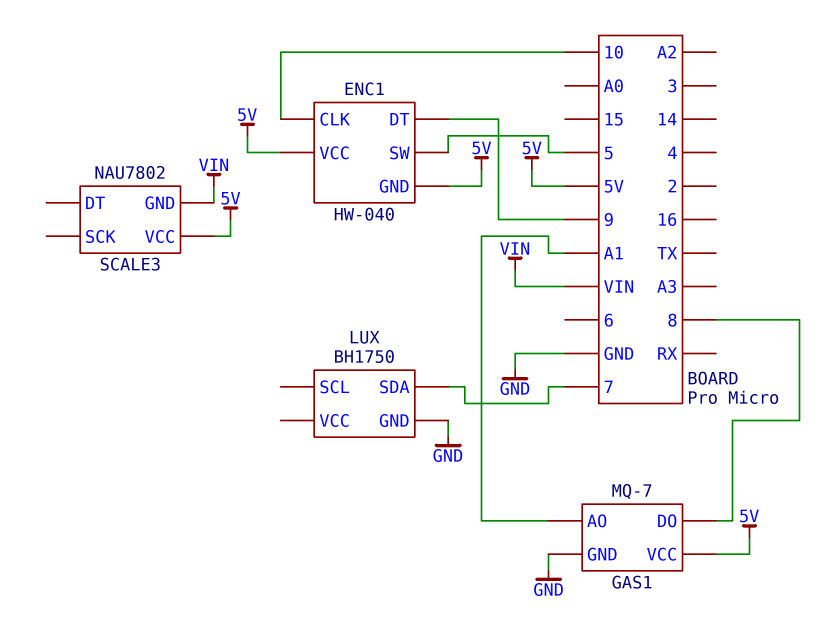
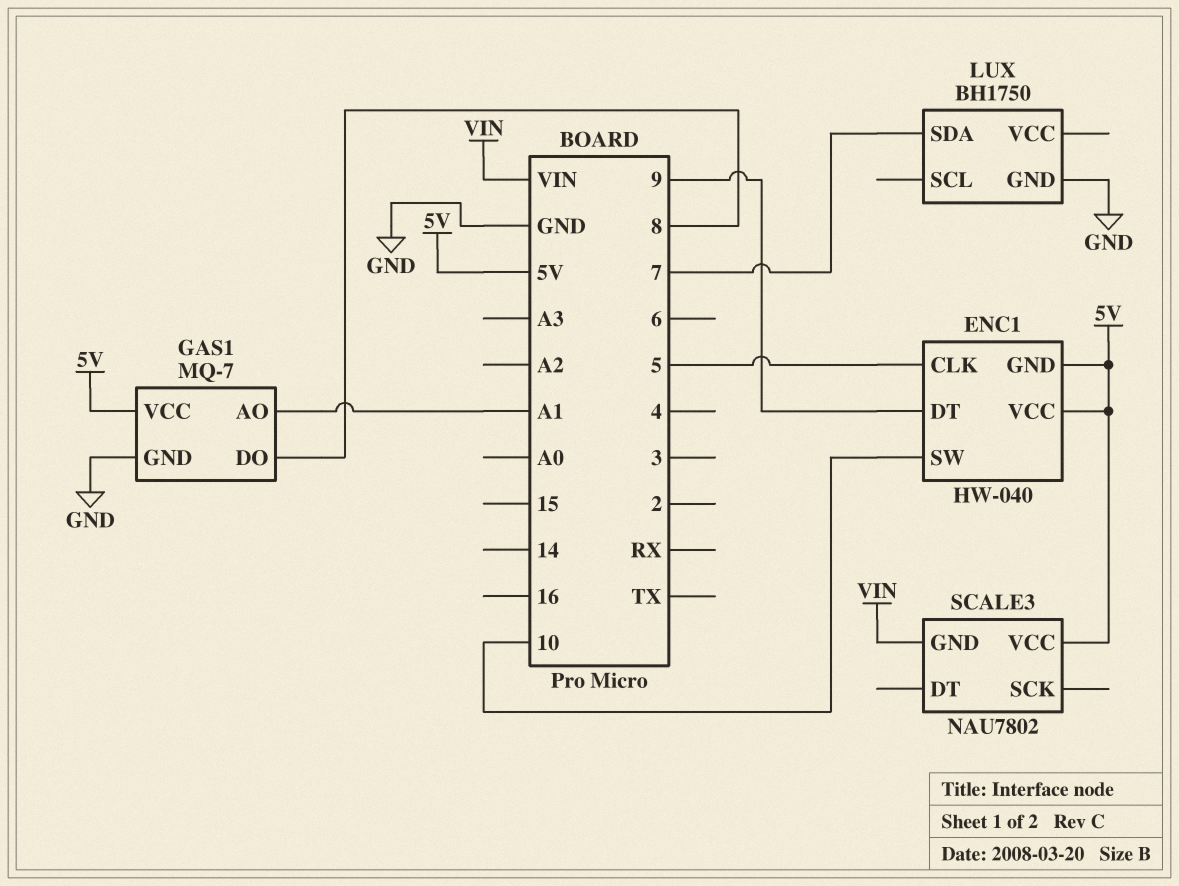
ENC1 pin CLK: 10 -> 5
ENC1 pin SW: 5 -> 10

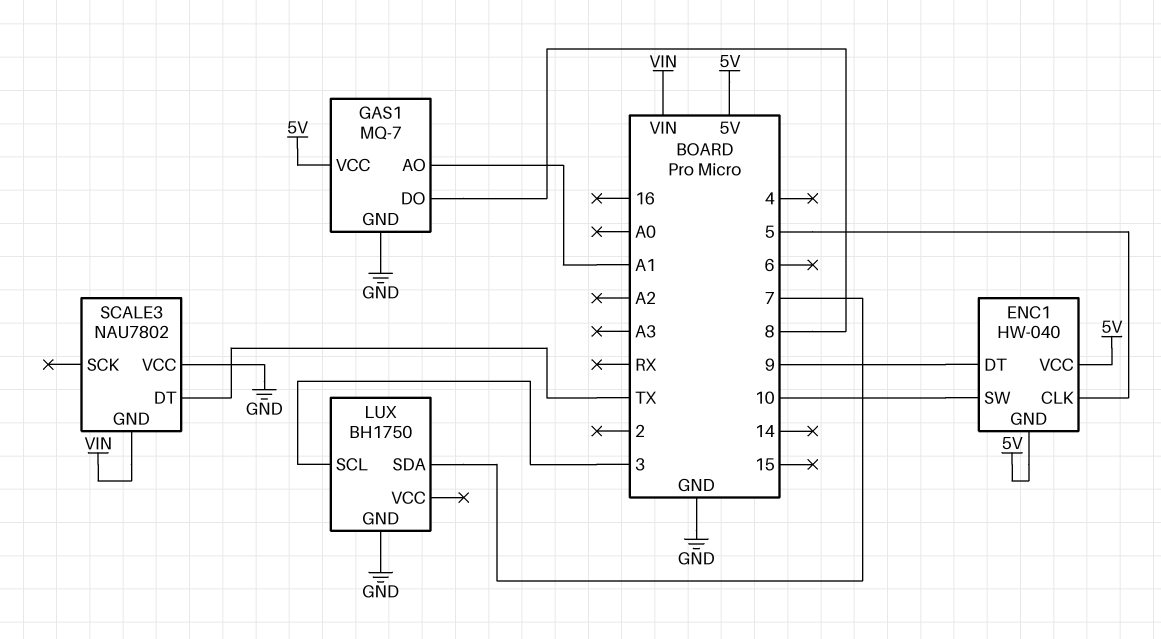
LUX pin SCL: none -> 3
SCALE3 pin DT: none -> TX
SCALE3 pin VCC: 5V -> GND

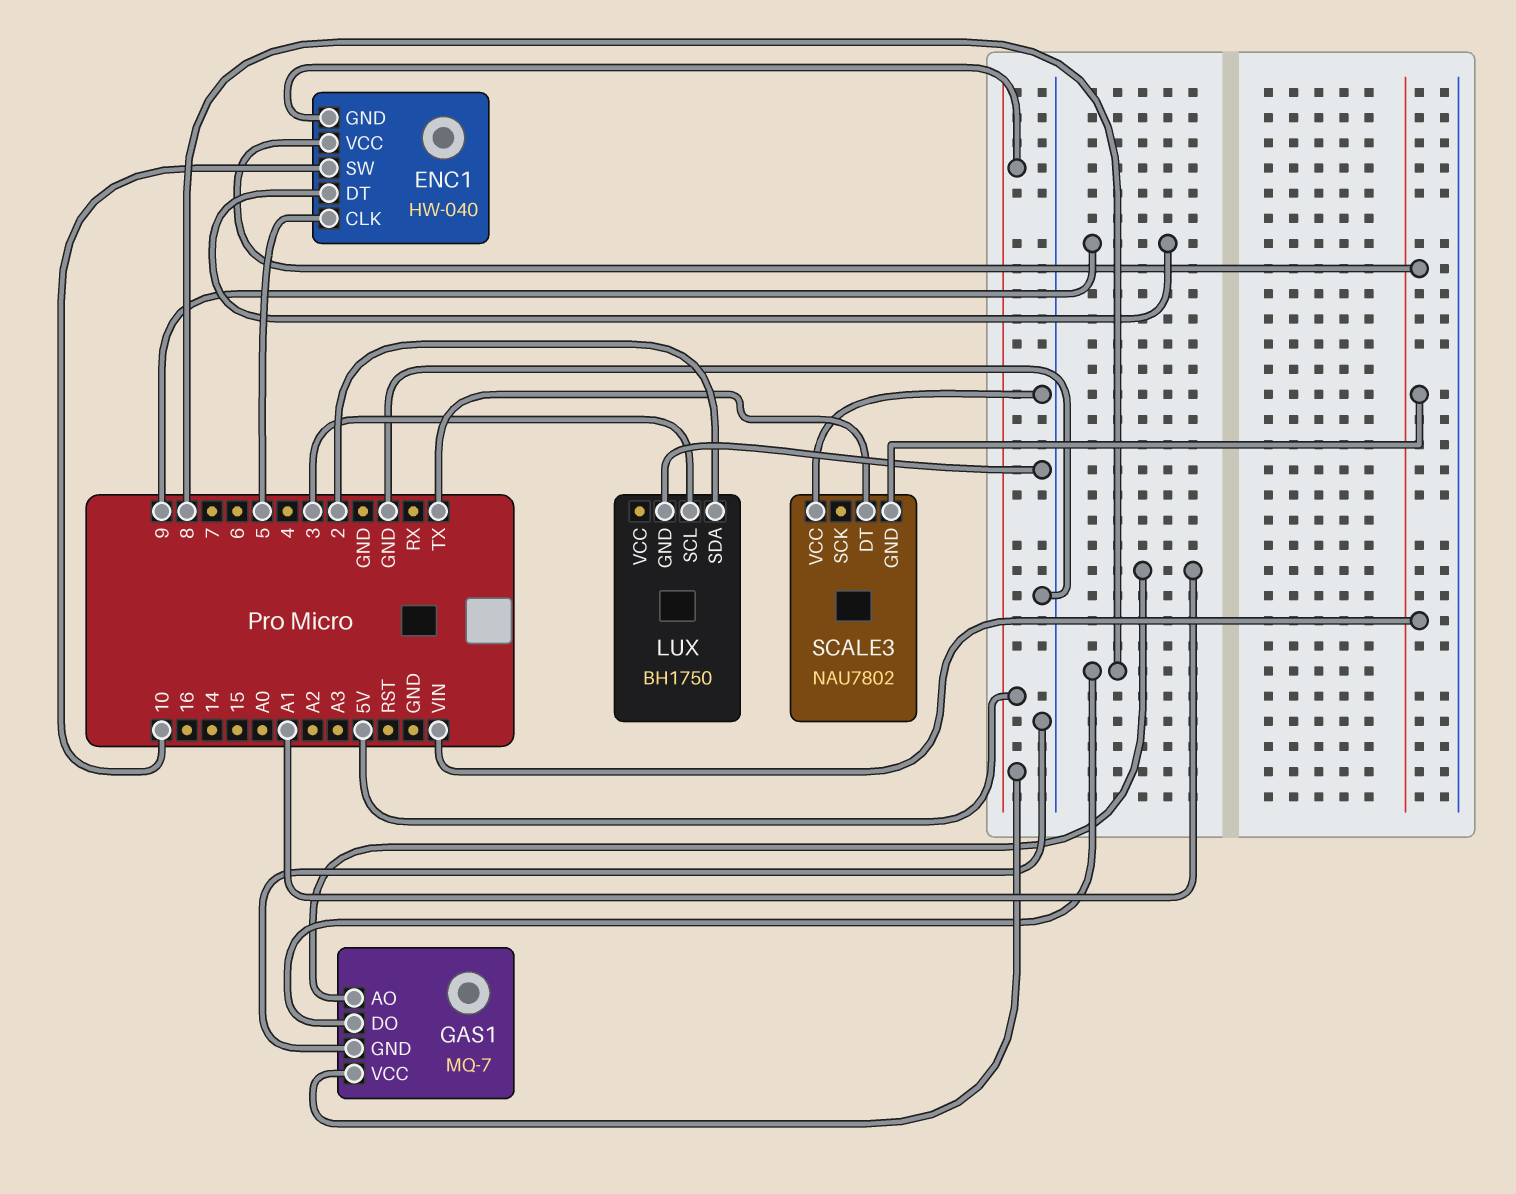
ENC1 pin VCC: 5V -> VIN
LUX pin SDA: 7 -> 2

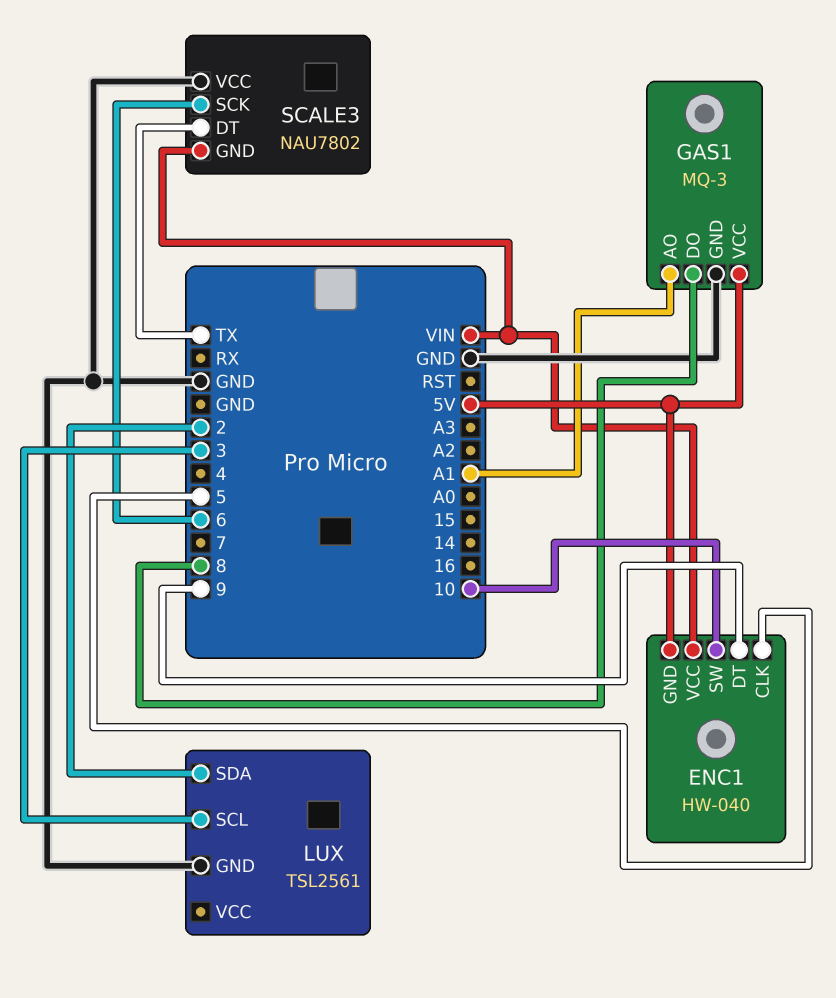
GAS1: MQ-7 -> MQ-3
LUX: BH1750 -> TSL2561
SCALE3 pin SCK: none -> 6

